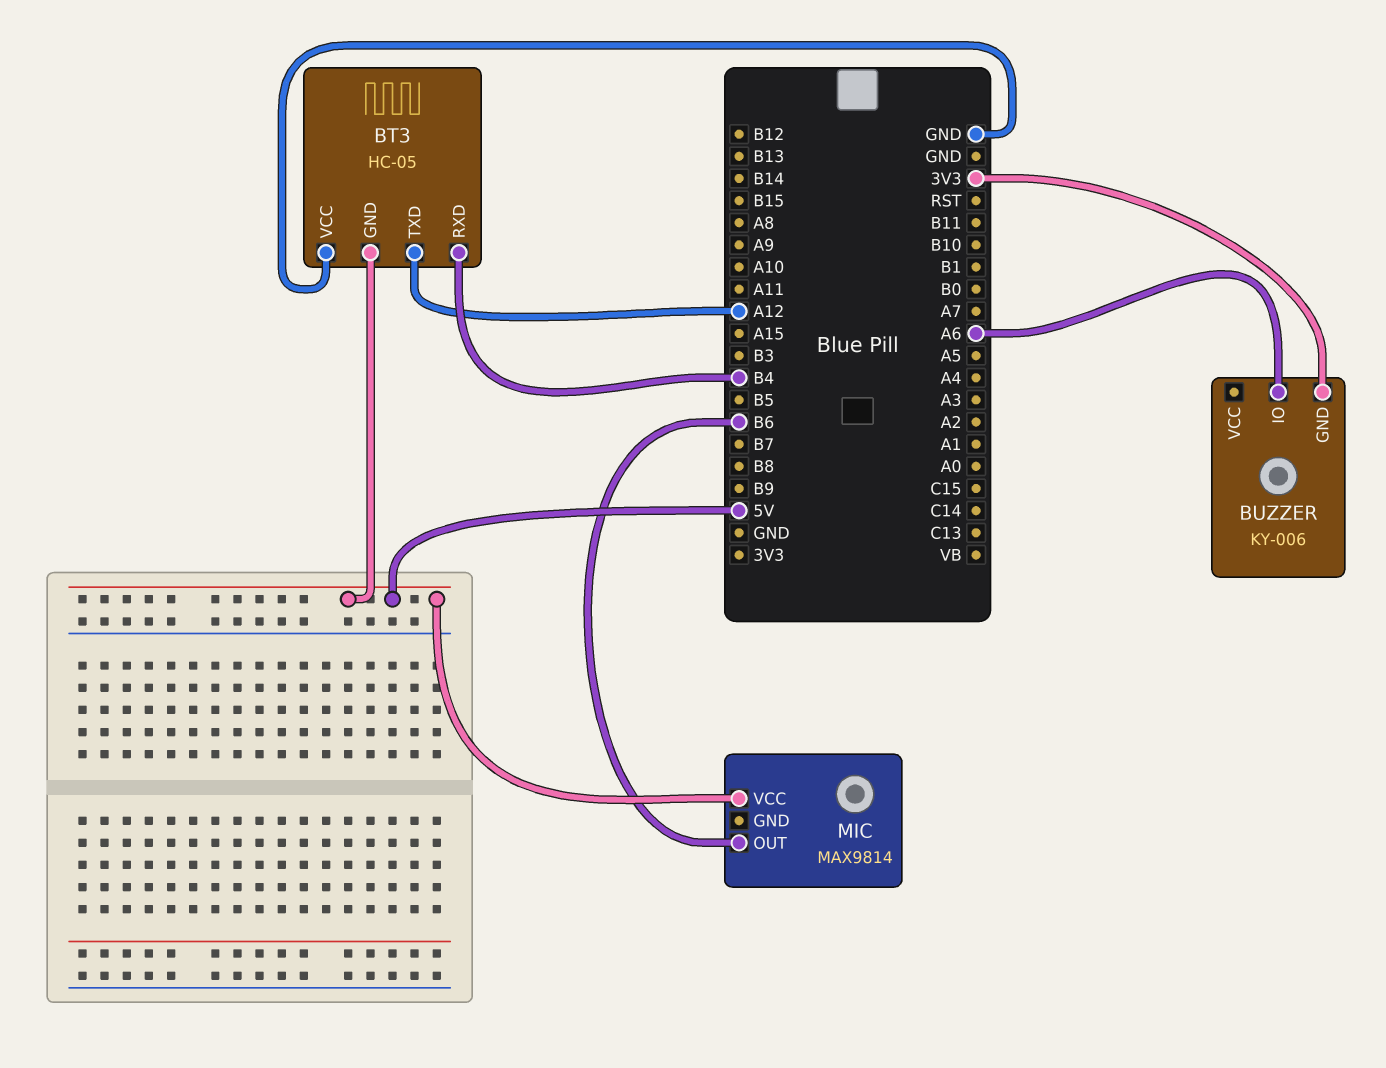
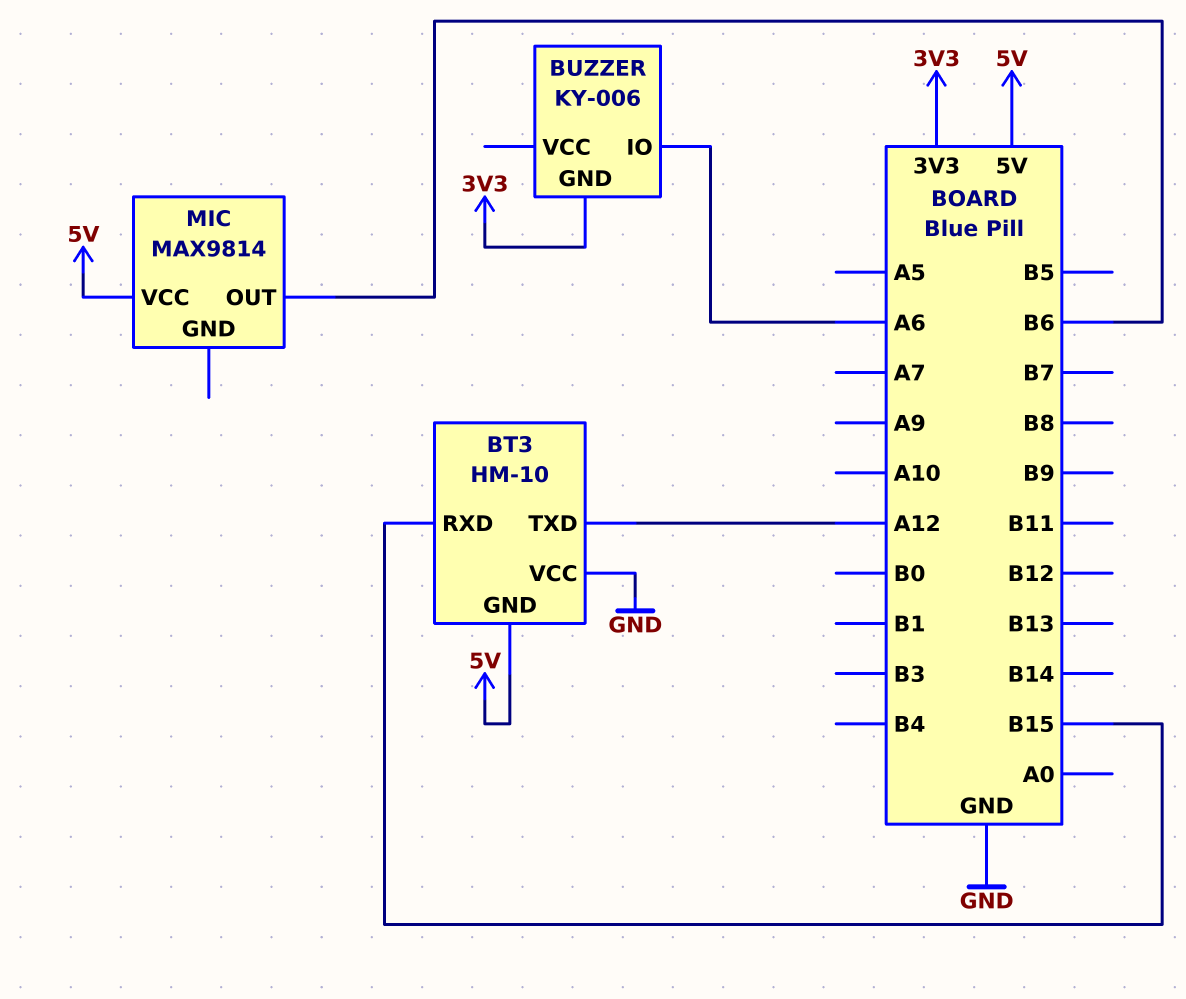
BT3: HC-05 -> HM-10
BT3 pin RXD: B4 -> B15

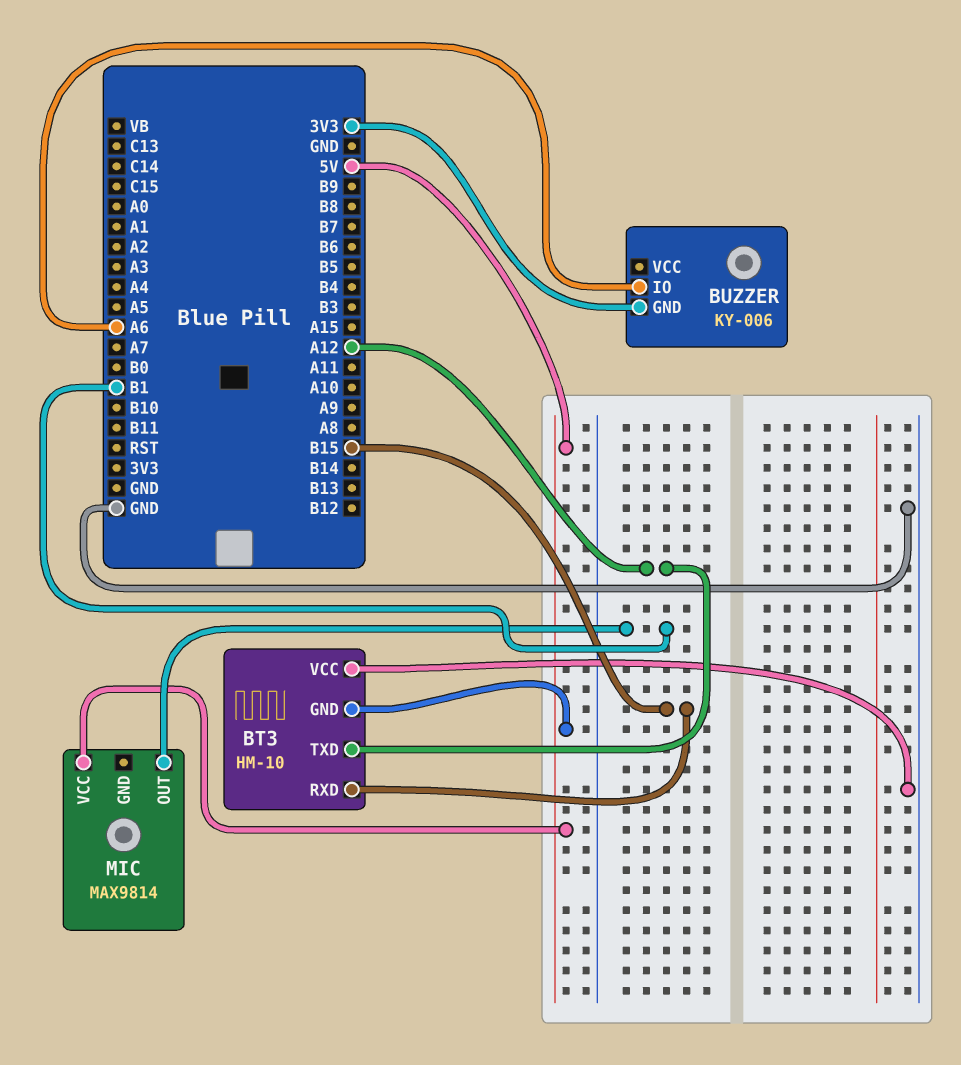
MIC pin OUT: B6 -> B1

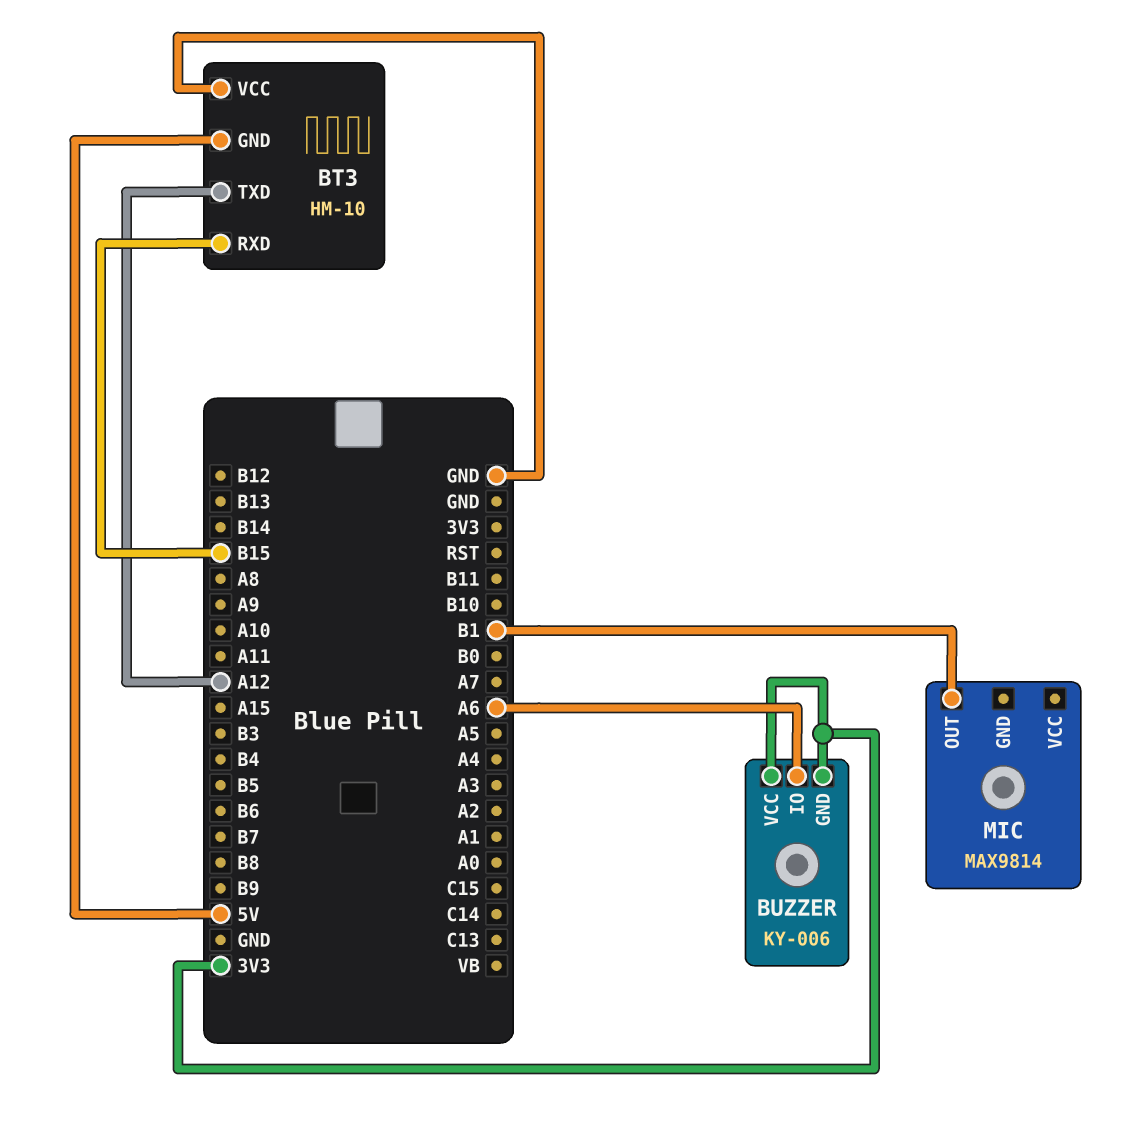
BUZZER pin VCC: none -> 3V3
MIC pin VCC: 5V -> none

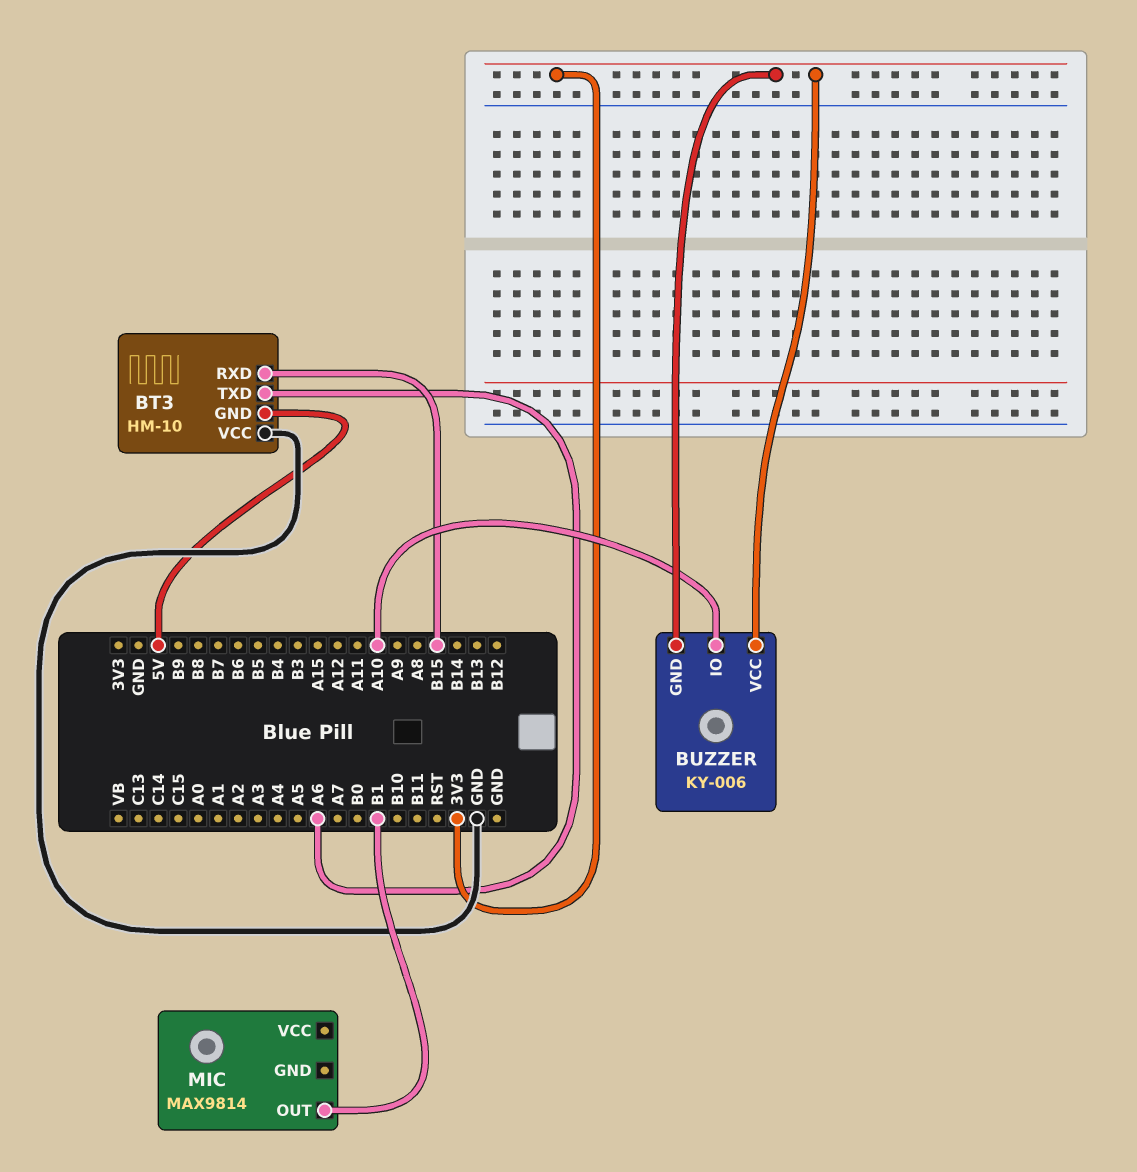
BT3 pin TXD: A12 -> A6
BUZZER pin IO: A6 -> A10

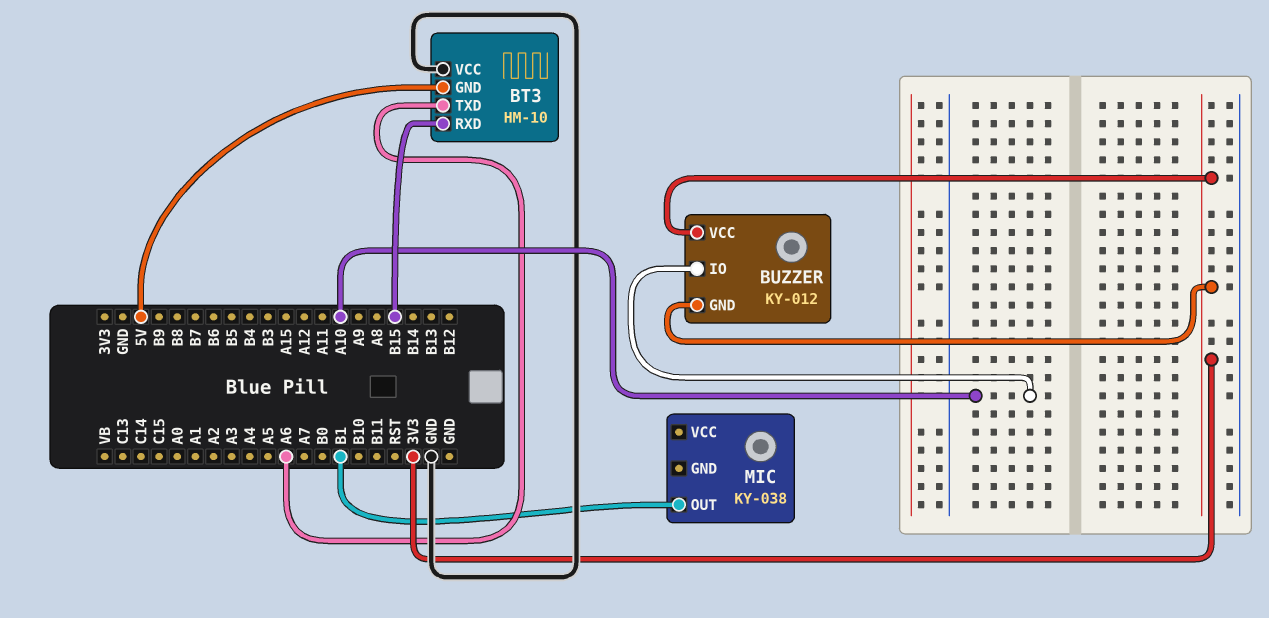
BUZZER: KY-006 -> KY-012
MIC: MAX9814 -> KY-038

